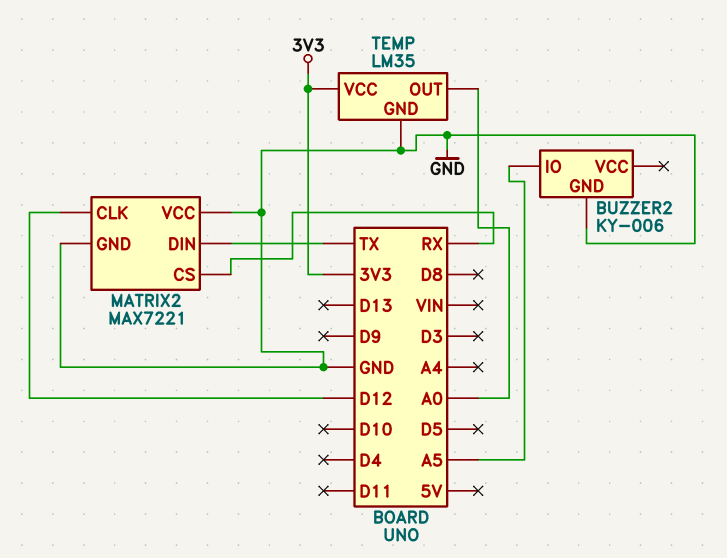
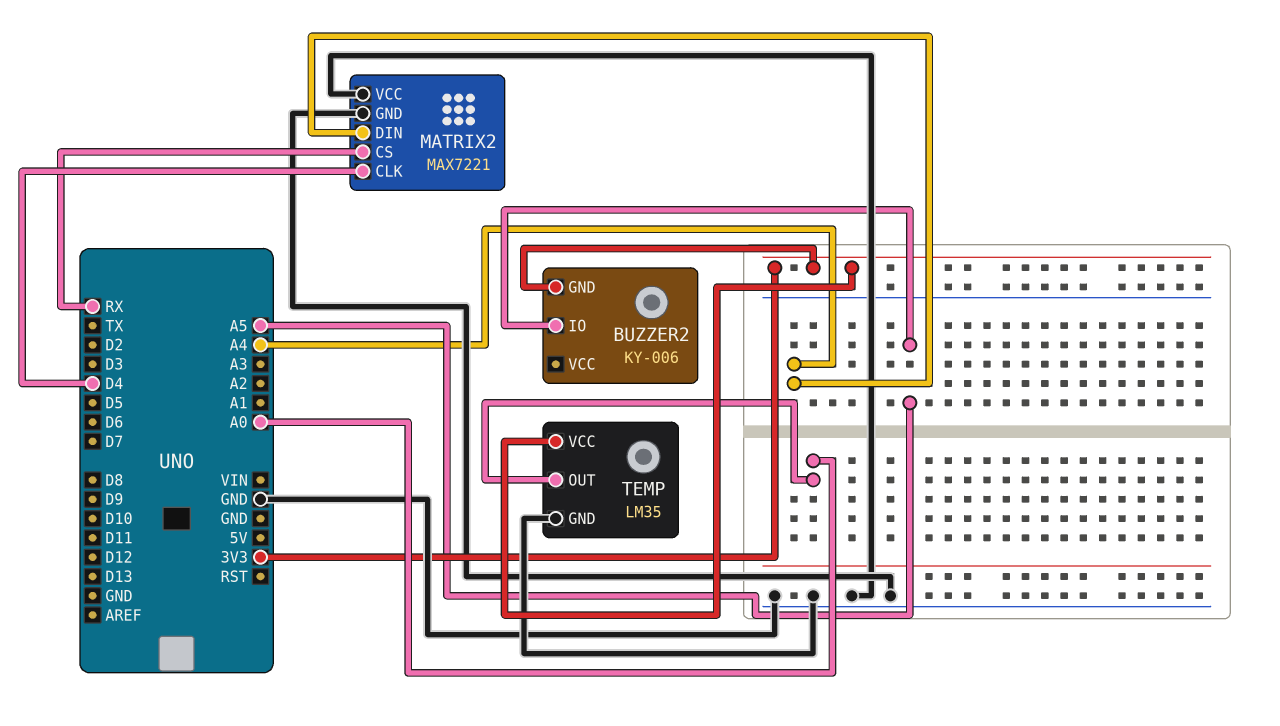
BUZZER2 pin GND: GND -> 3V3
MATRIX2 pin CLK: D12 -> D4
MATRIX2 pin DIN: TX -> A4

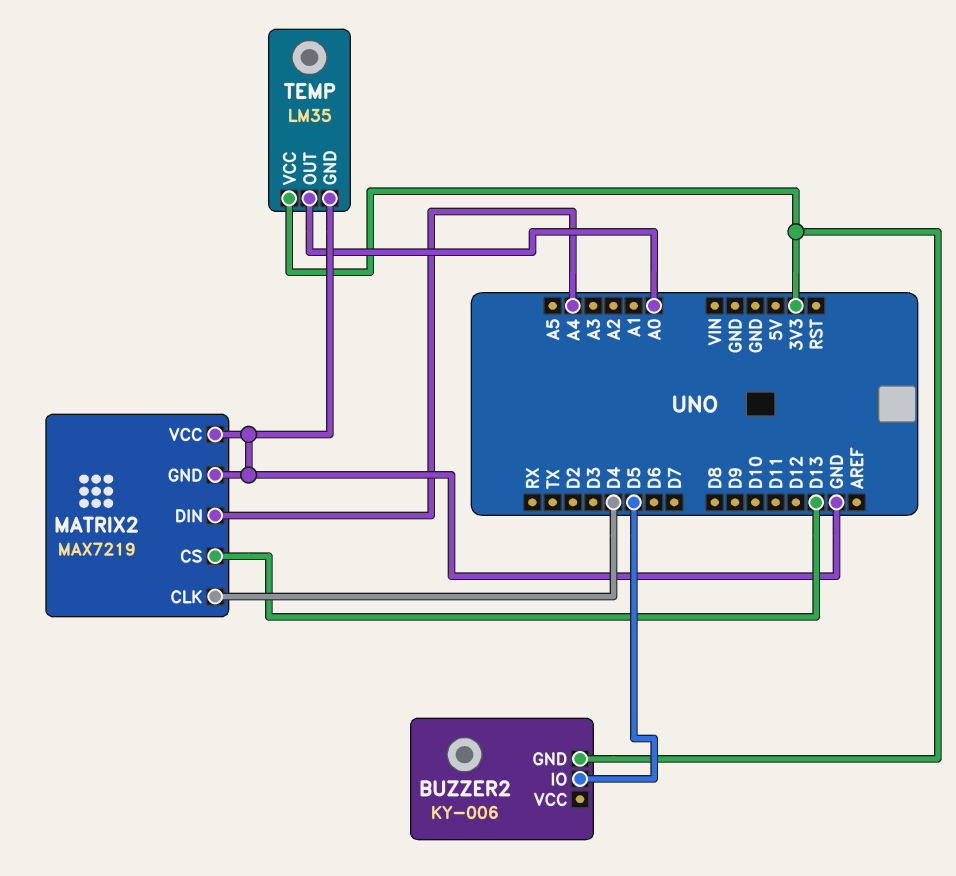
BUZZER2 pin IO: A5 -> D5
MATRIX2: MAX7221 -> MAX7219
MATRIX2 pin CS: RX -> D13

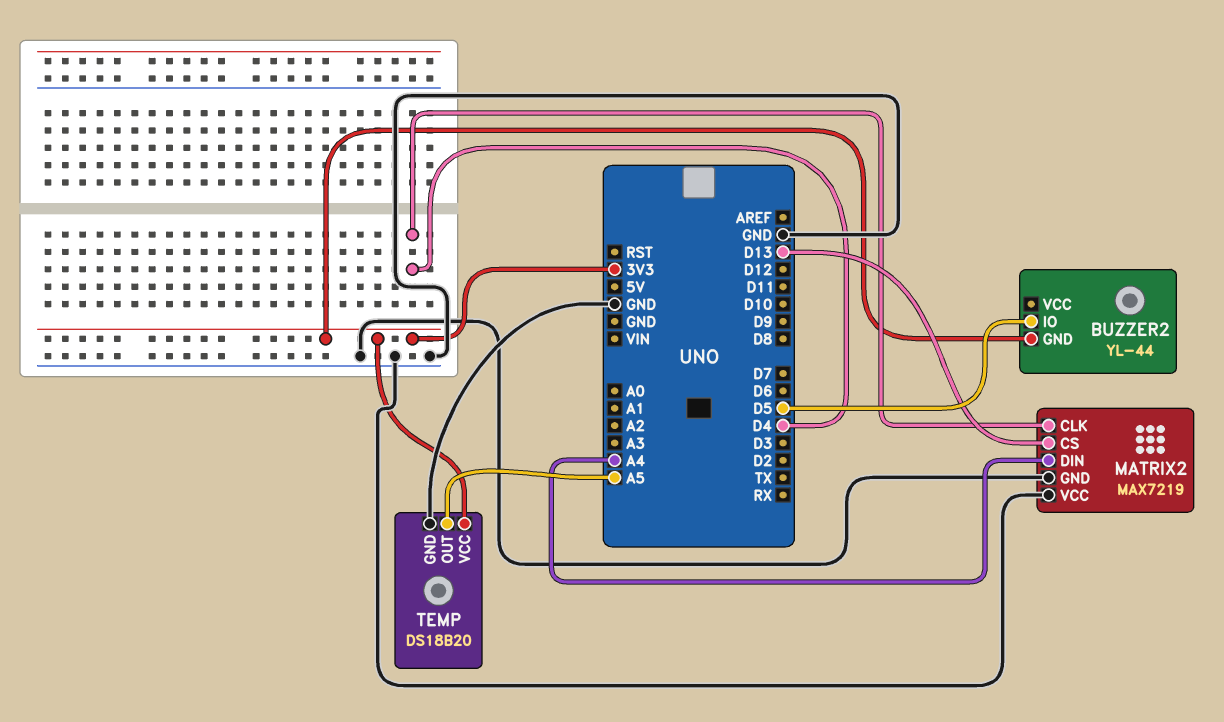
BUZZER2: KY-006 -> YL-44
TEMP: LM35 -> DS18B20
TEMP pin OUT: A0 -> A5

